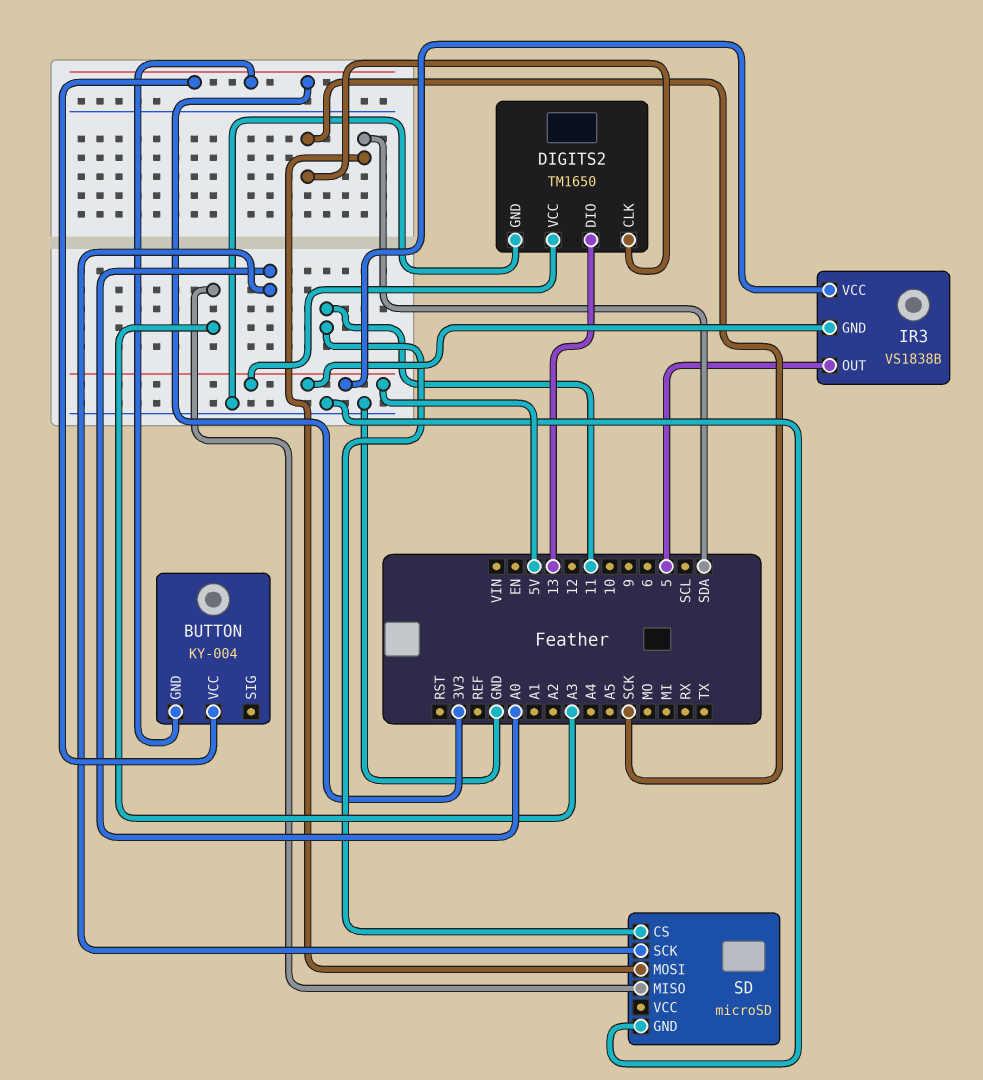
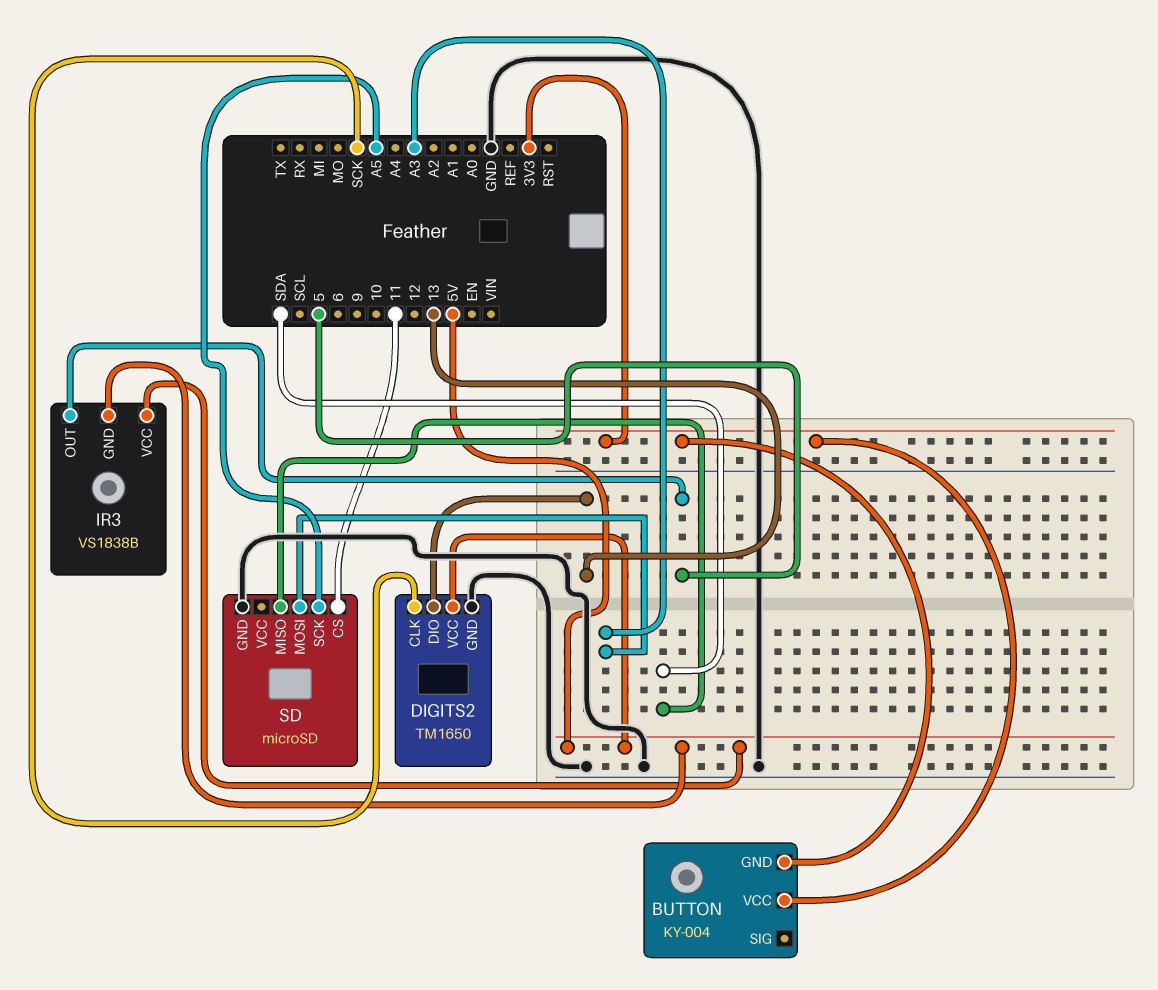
SD pin MISO: A3 -> SDA
SD pin MOSI: SDA -> A3
SD pin SCK: A0 -> A5

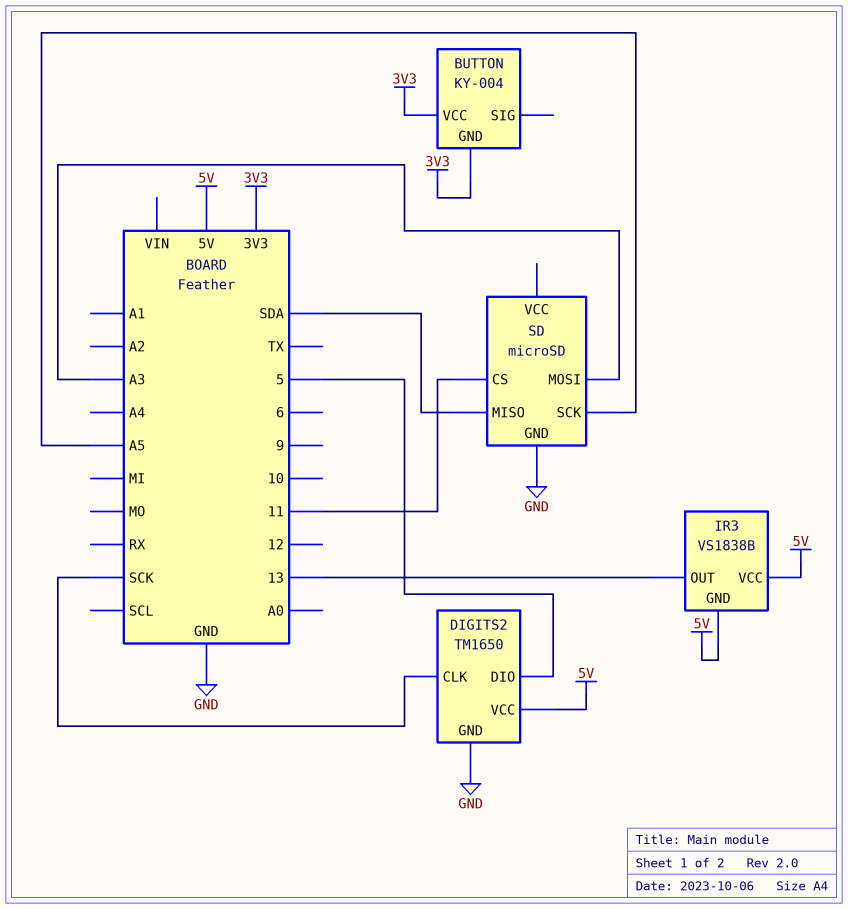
DIGITS2 pin DIO: 13 -> 5
IR3 pin OUT: 5 -> 13

